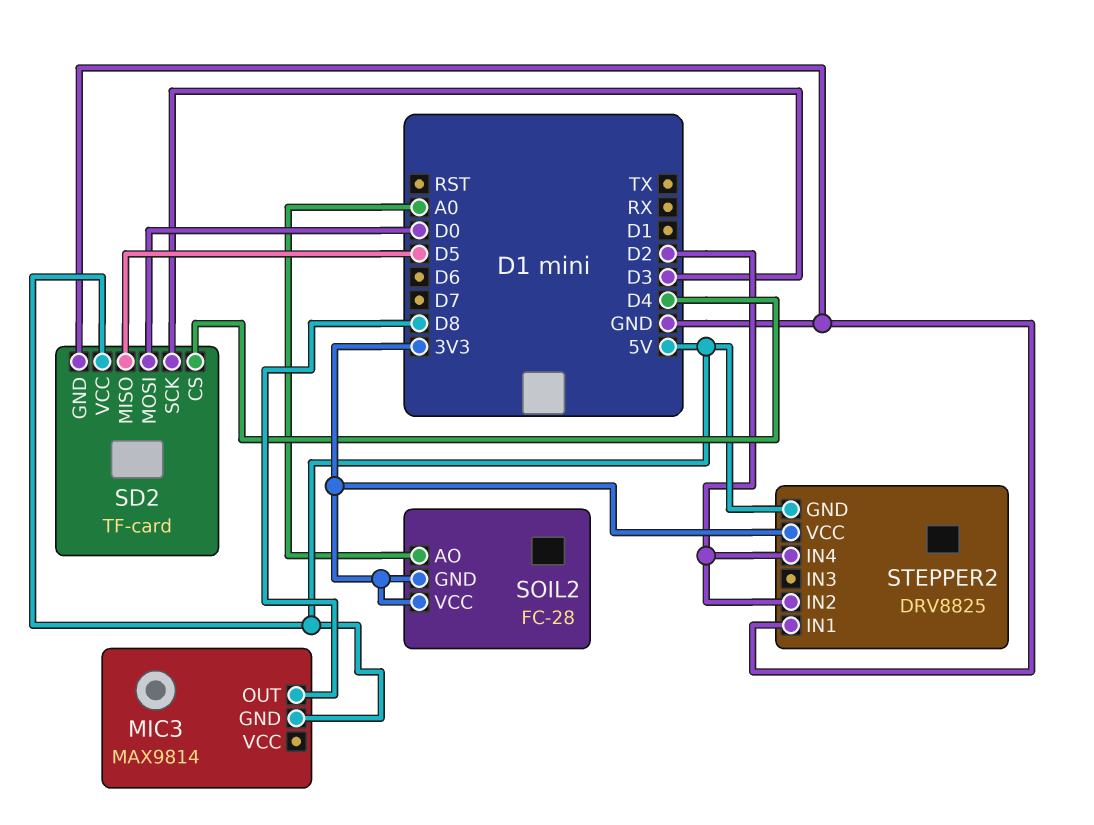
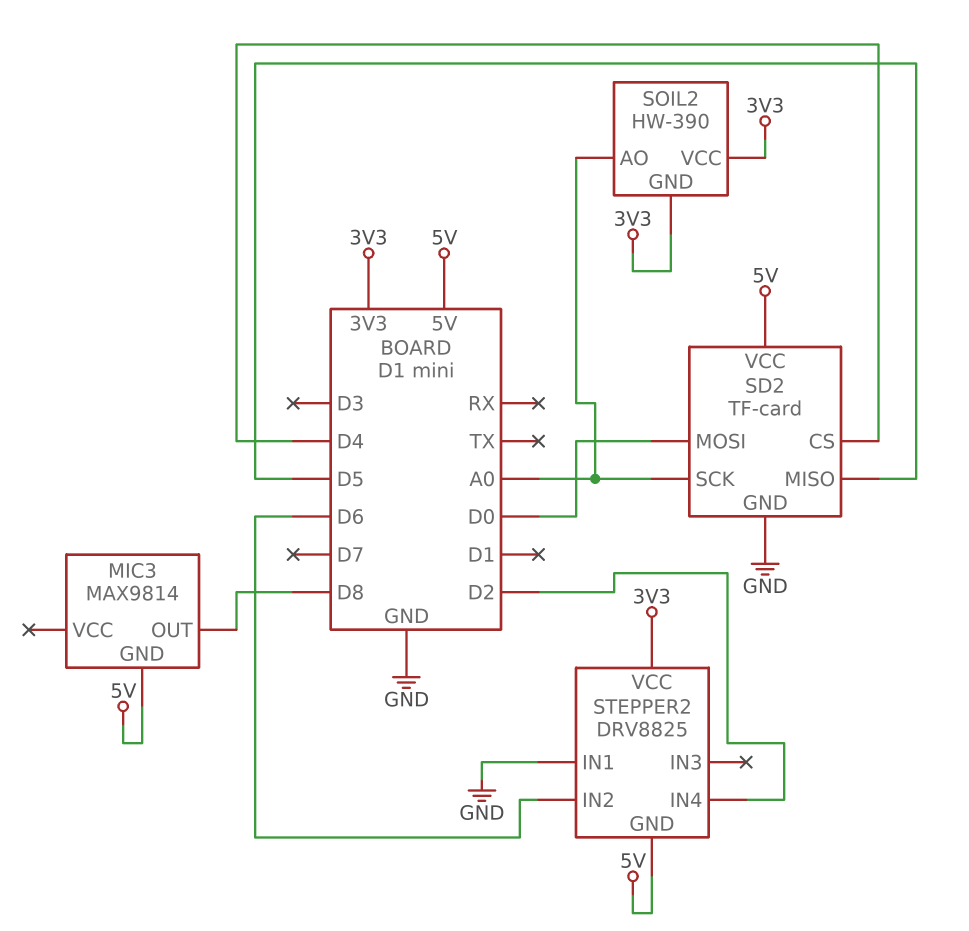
SD2 pin SCK: D3 -> A0
SOIL2: FC-28 -> HW-390
STEPPER2 pin IN2: D2 -> D6

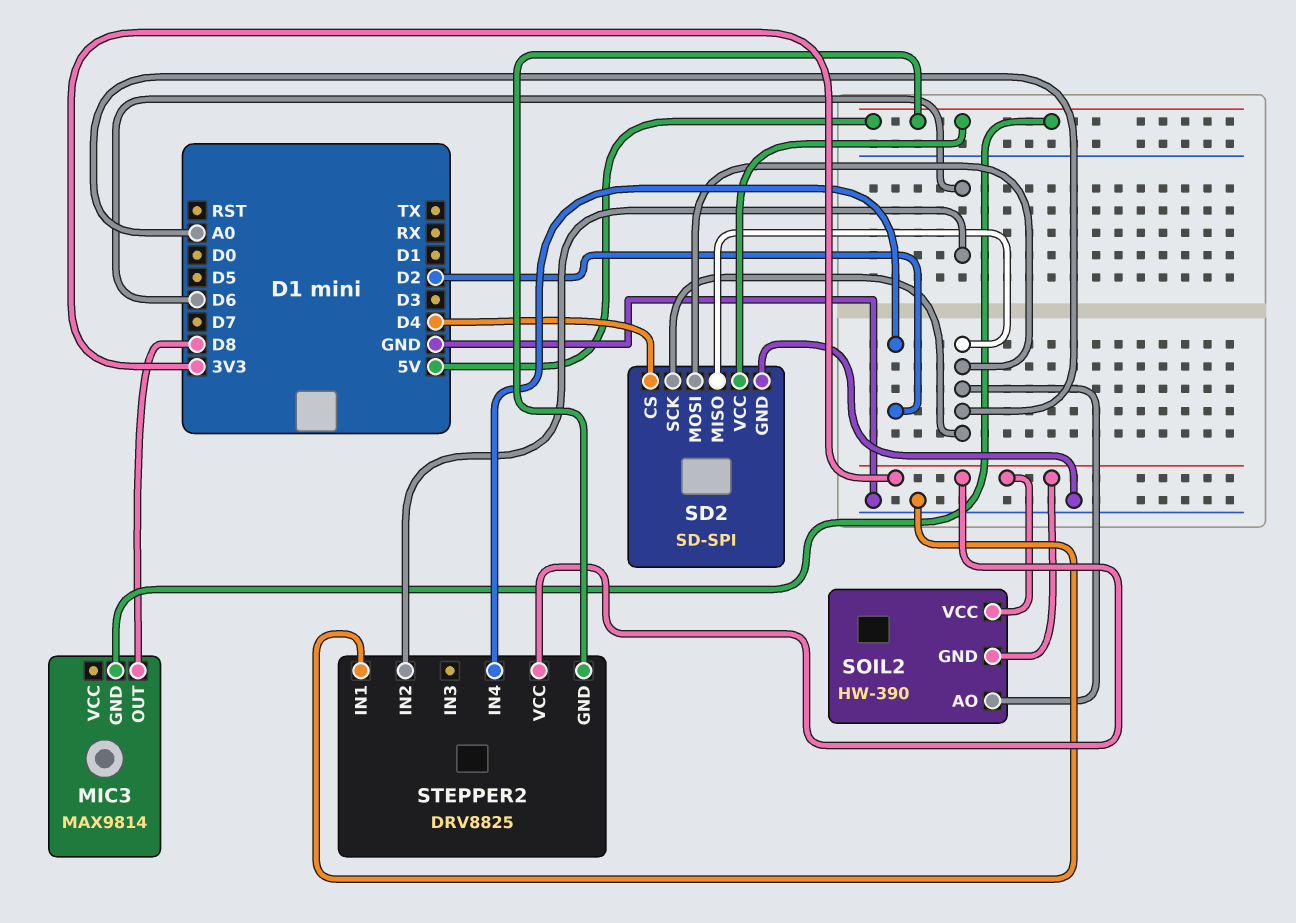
SD2: TF-card -> SD-SPI
SD2 pin MISO: D5 -> A0
SD2 pin MOSI: D0 -> A0

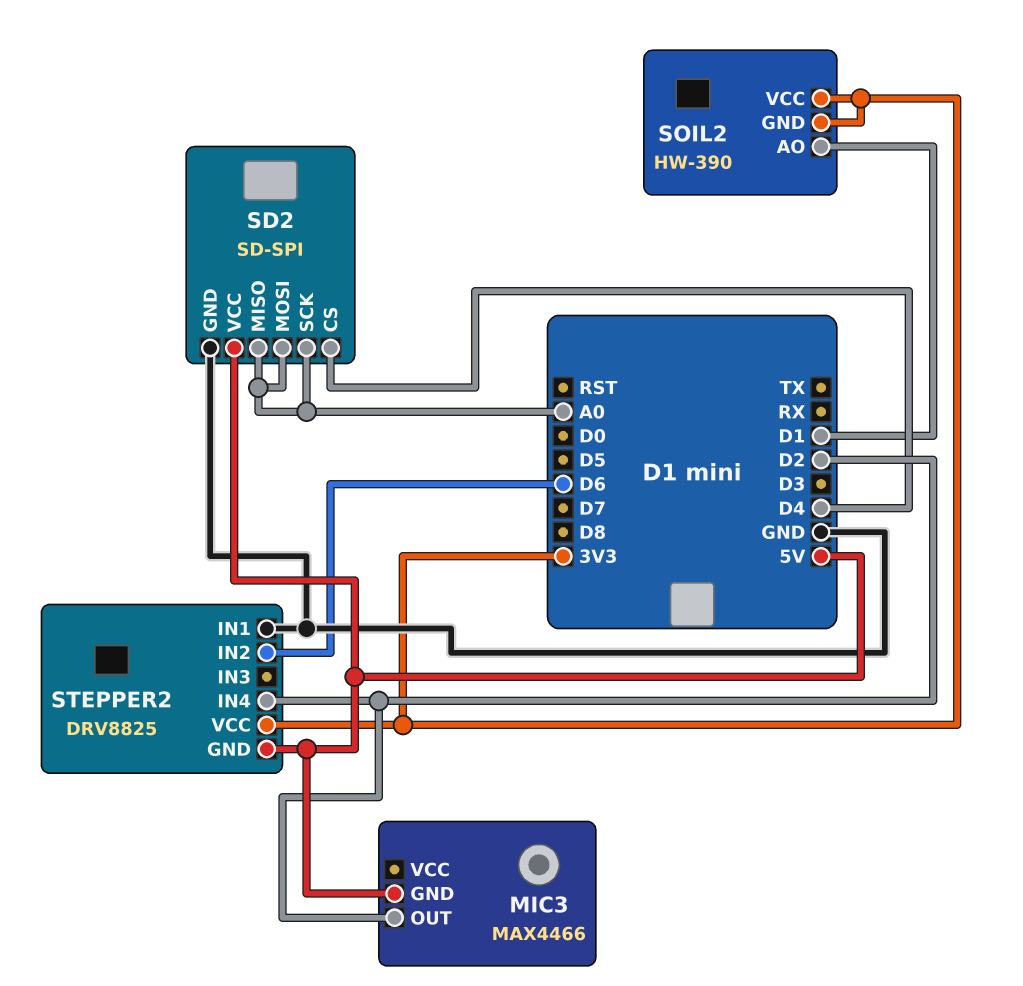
MIC3: MAX9814 -> MAX4466
MIC3 pin OUT: D8 -> D2
SOIL2 pin AO: A0 -> D1

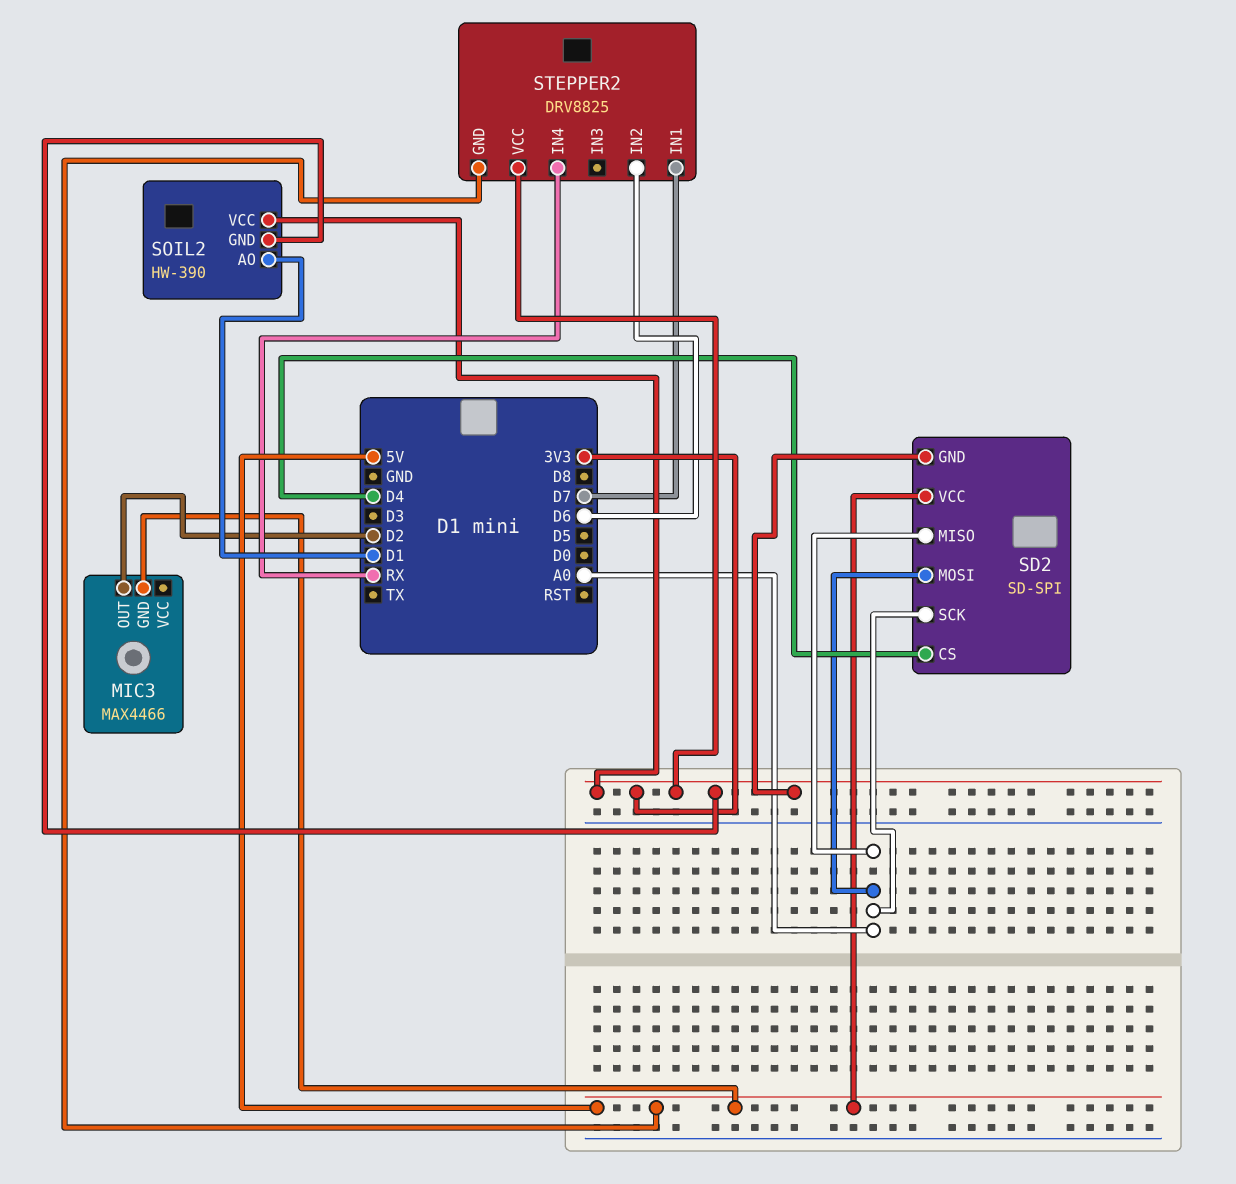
SD2 pin GND: GND -> 3V3
STEPPER2 pin IN1: GND -> D7
STEPPER2 pin IN4: D2 -> RX

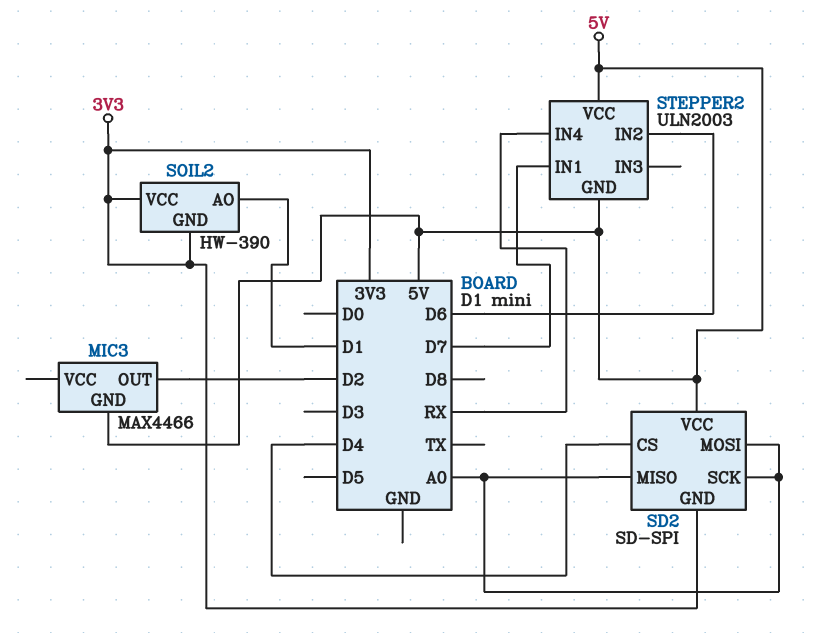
STEPPER2: DRV8825 -> ULN2003
STEPPER2 pin VCC: 3V3 -> 5V

